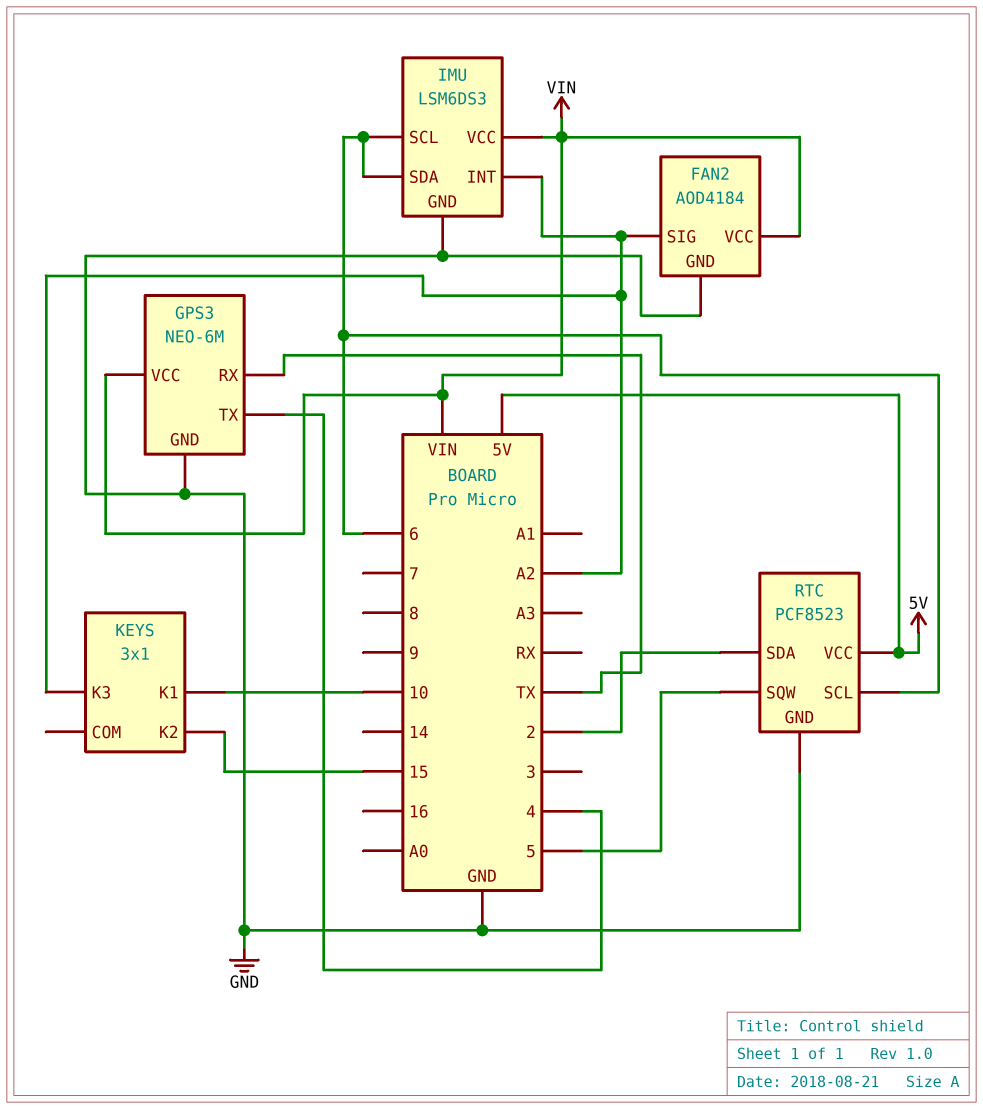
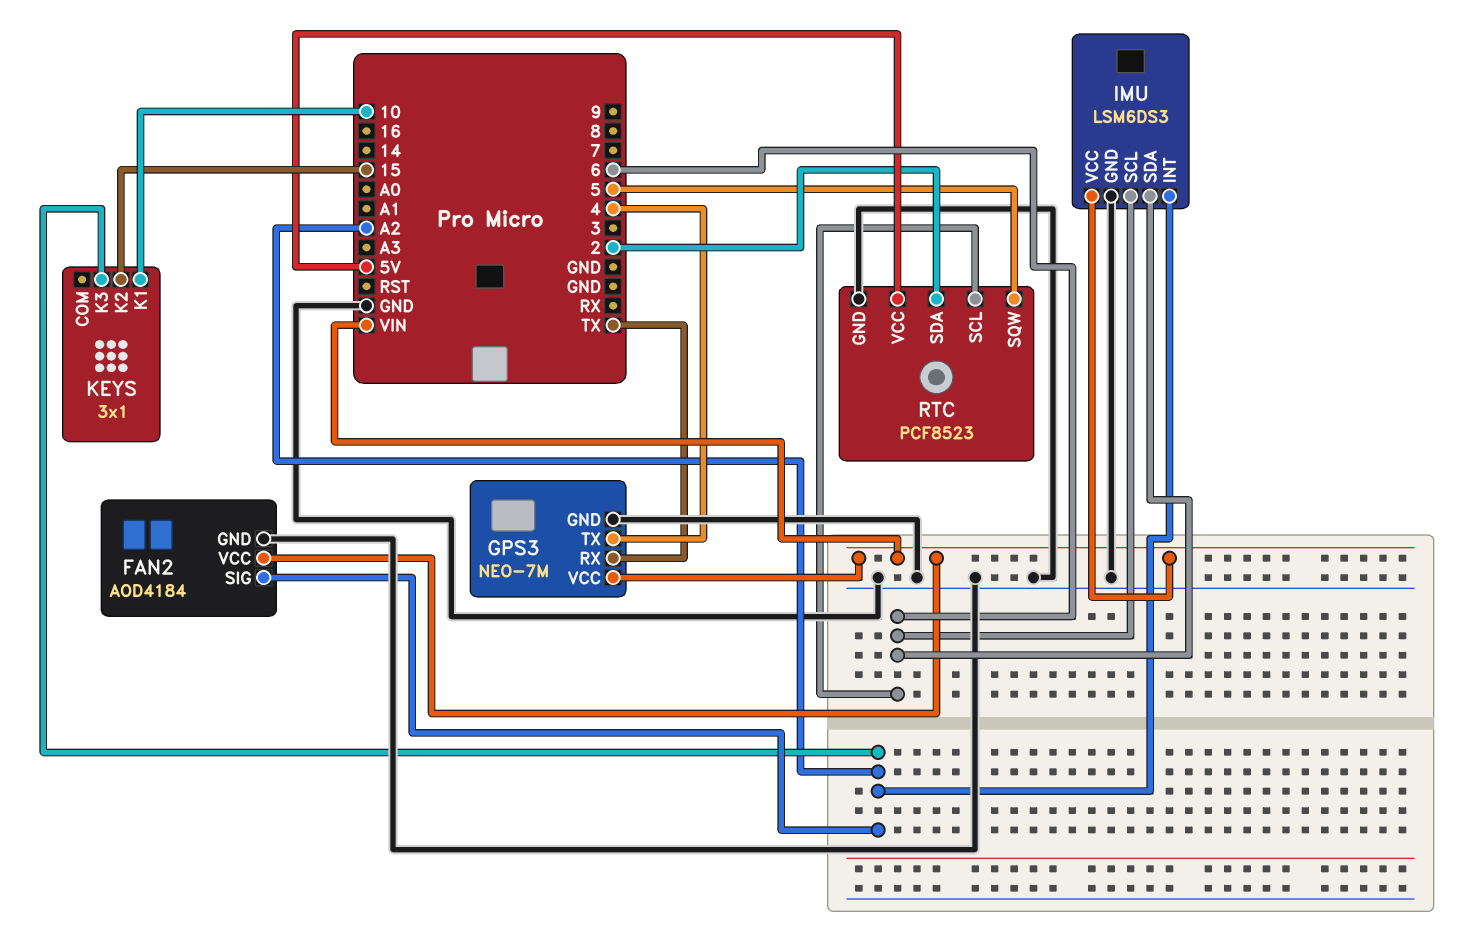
GPS3: NEO-6M -> NEO-7M

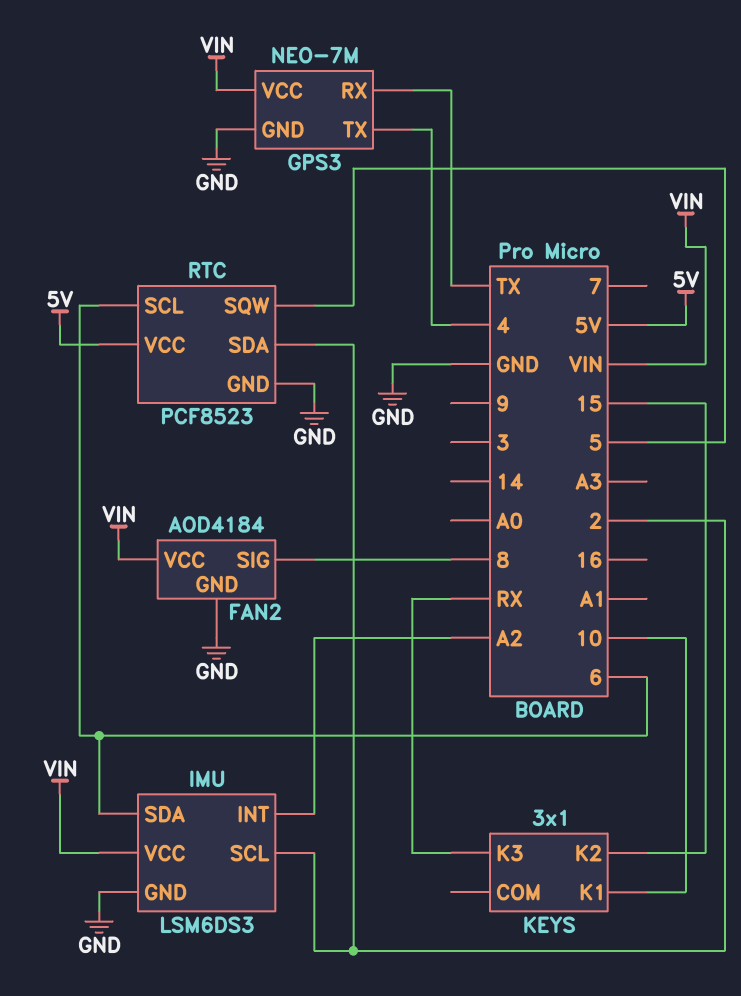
FAN2 pin SIG: A2 -> 8
IMU pin SCL: 6 -> 2
KEYS pin K3: A2 -> RX

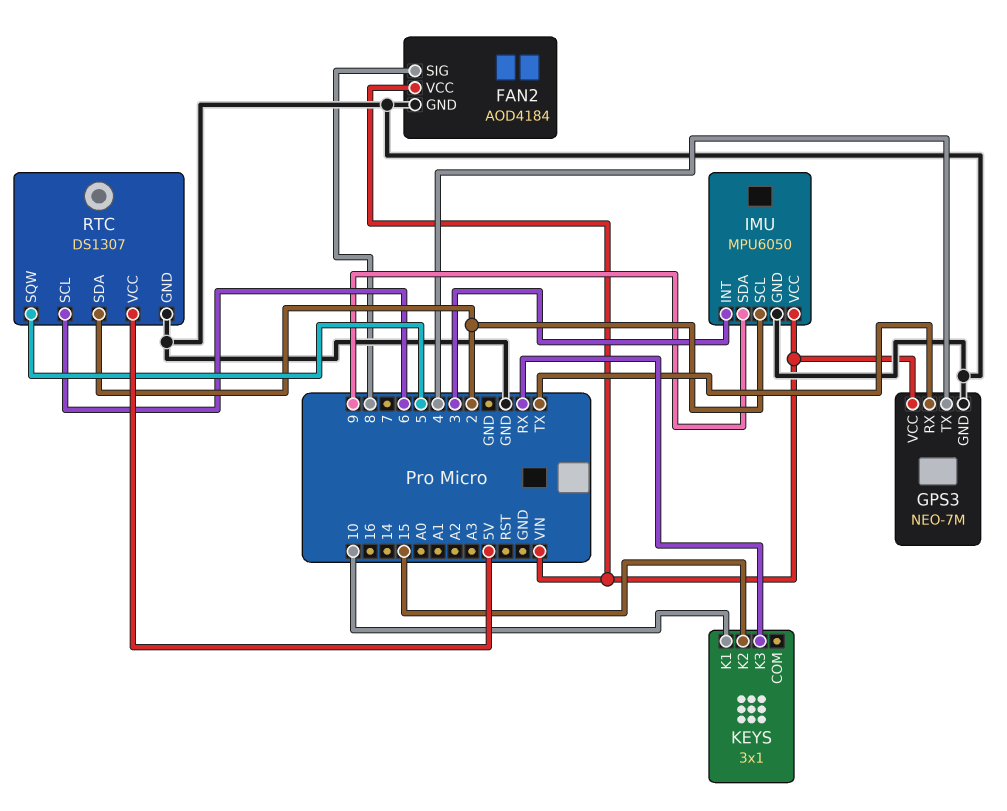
IMU: LSM6DS3 -> MPU6050
IMU pin INT: A2 -> 3
IMU pin SDA: 6 -> 9
RTC: PCF8523 -> DS1307

